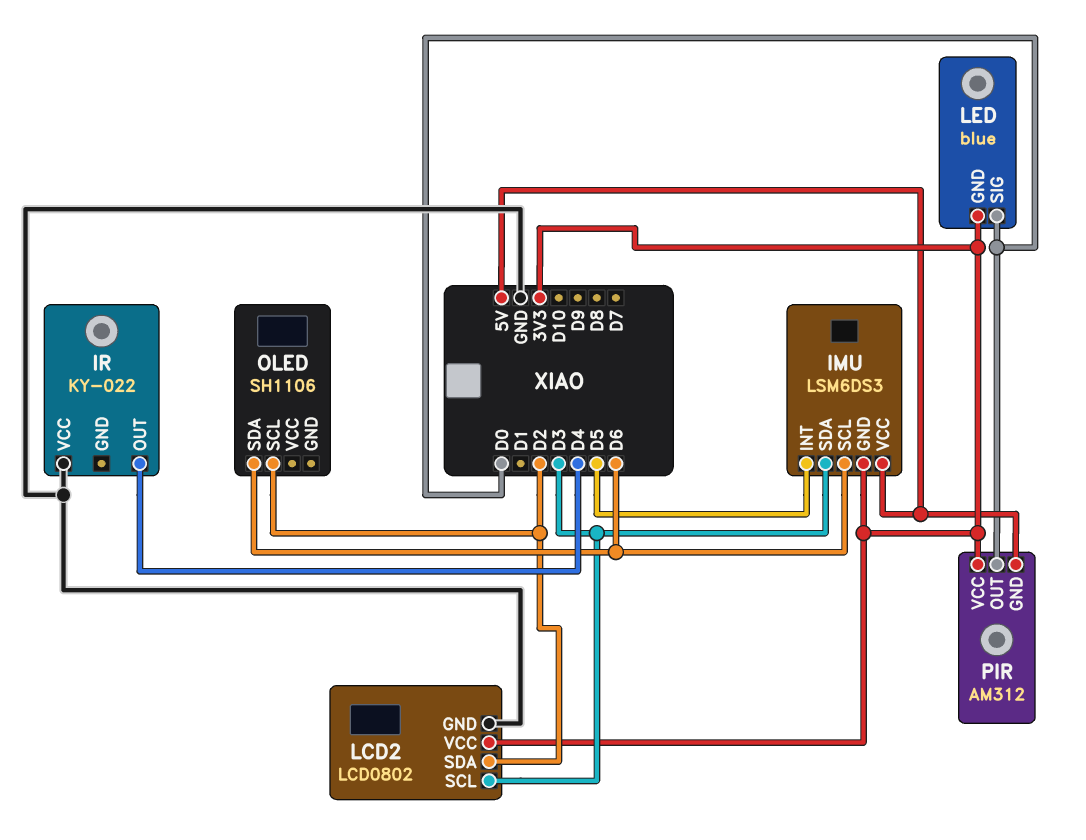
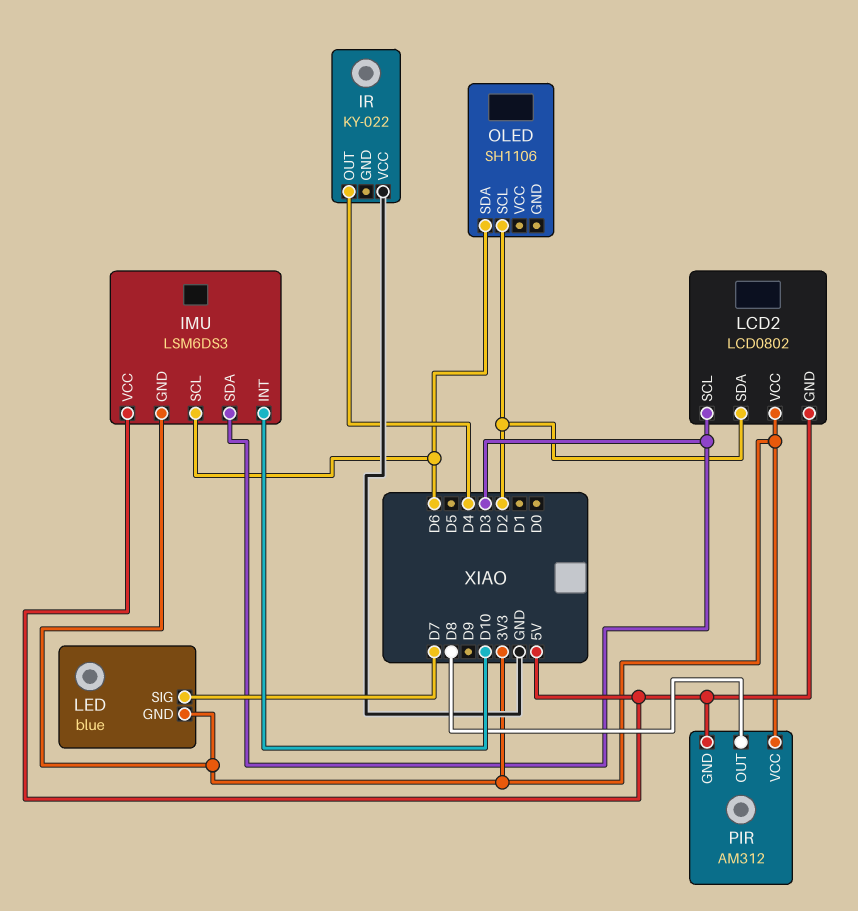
IMU pin INT: D5 -> D10
LCD2 pin GND: GND -> 5V
LED pin SIG: D0 -> D7
PIR pin OUT: D0 -> D8

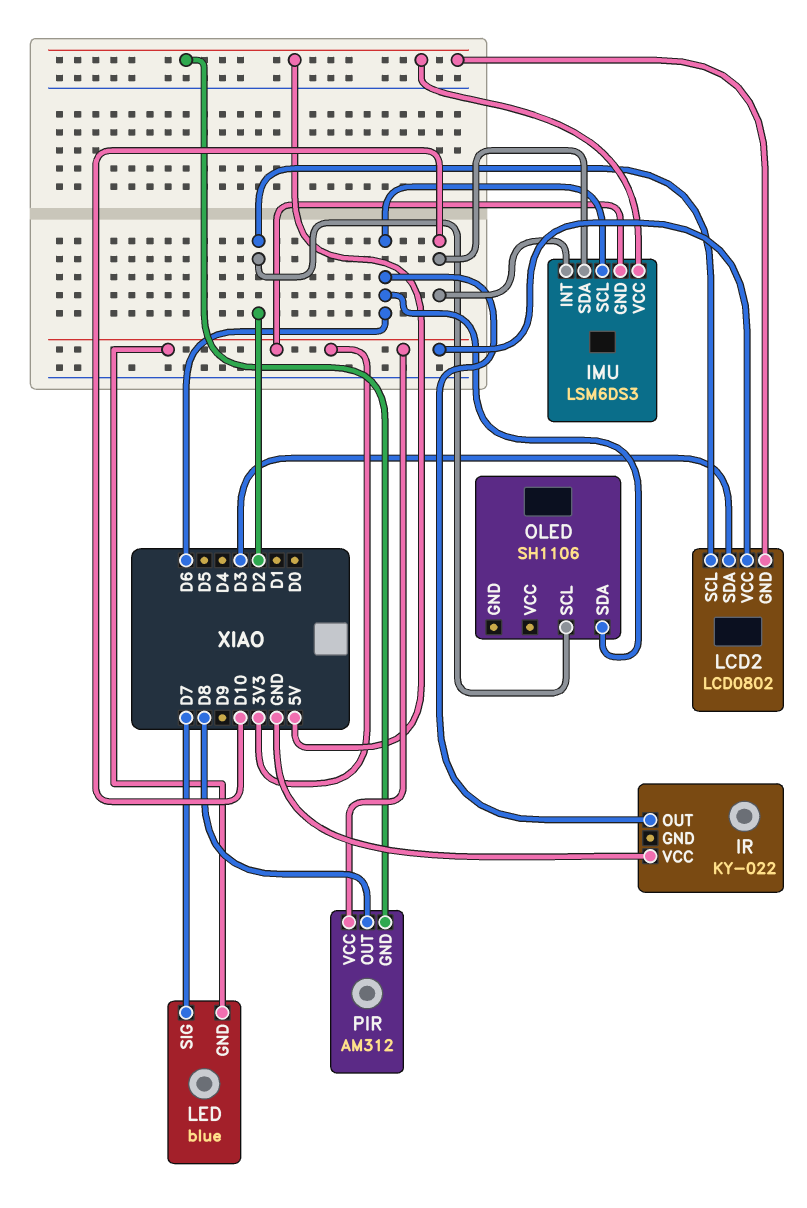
IMU pin SDA: D3 -> D10
IR pin OUT: D4 -> D6
LCD2 pin SCL: D3 -> D2
LCD2 pin SDA: D2 -> D3

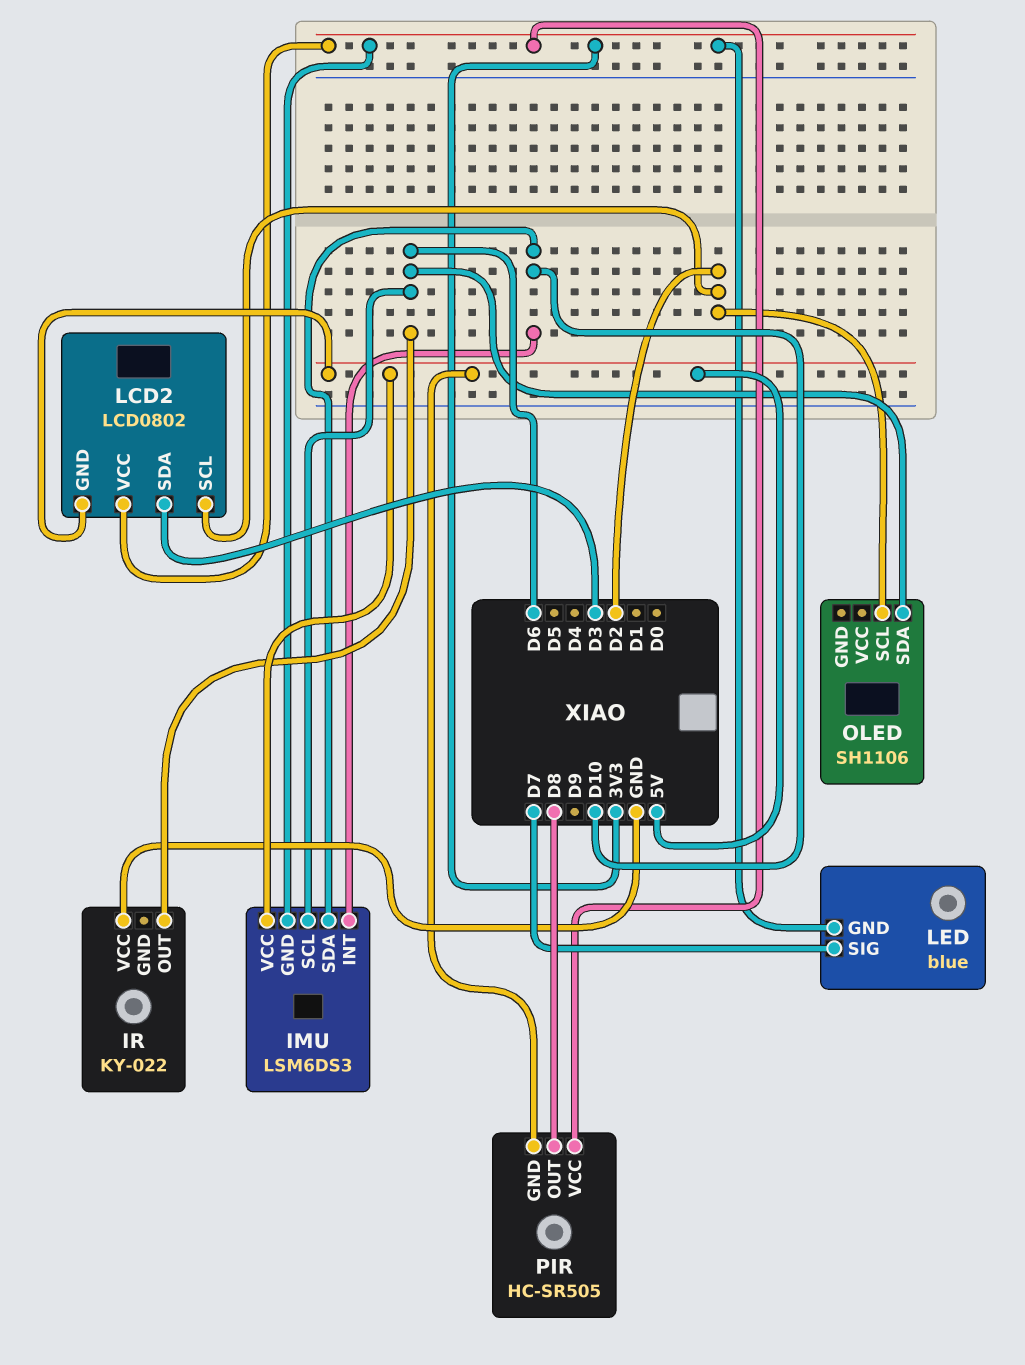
PIR: AM312 -> HC-SR505

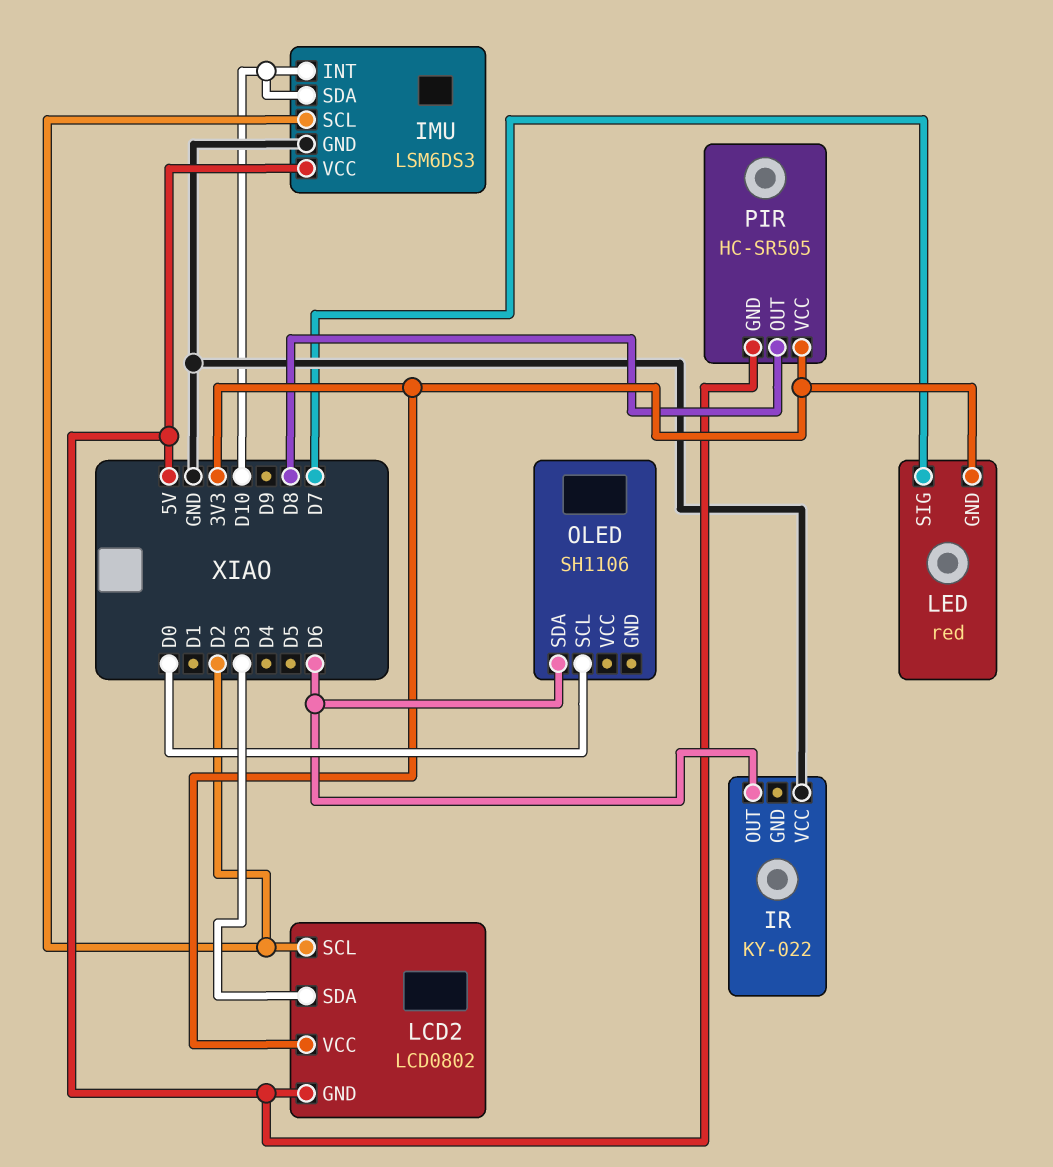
IMU pin GND: 3V3 -> GND
IMU pin SCL: D6 -> D2
LED: blue -> red
OLED pin SCL: D2 -> D0

